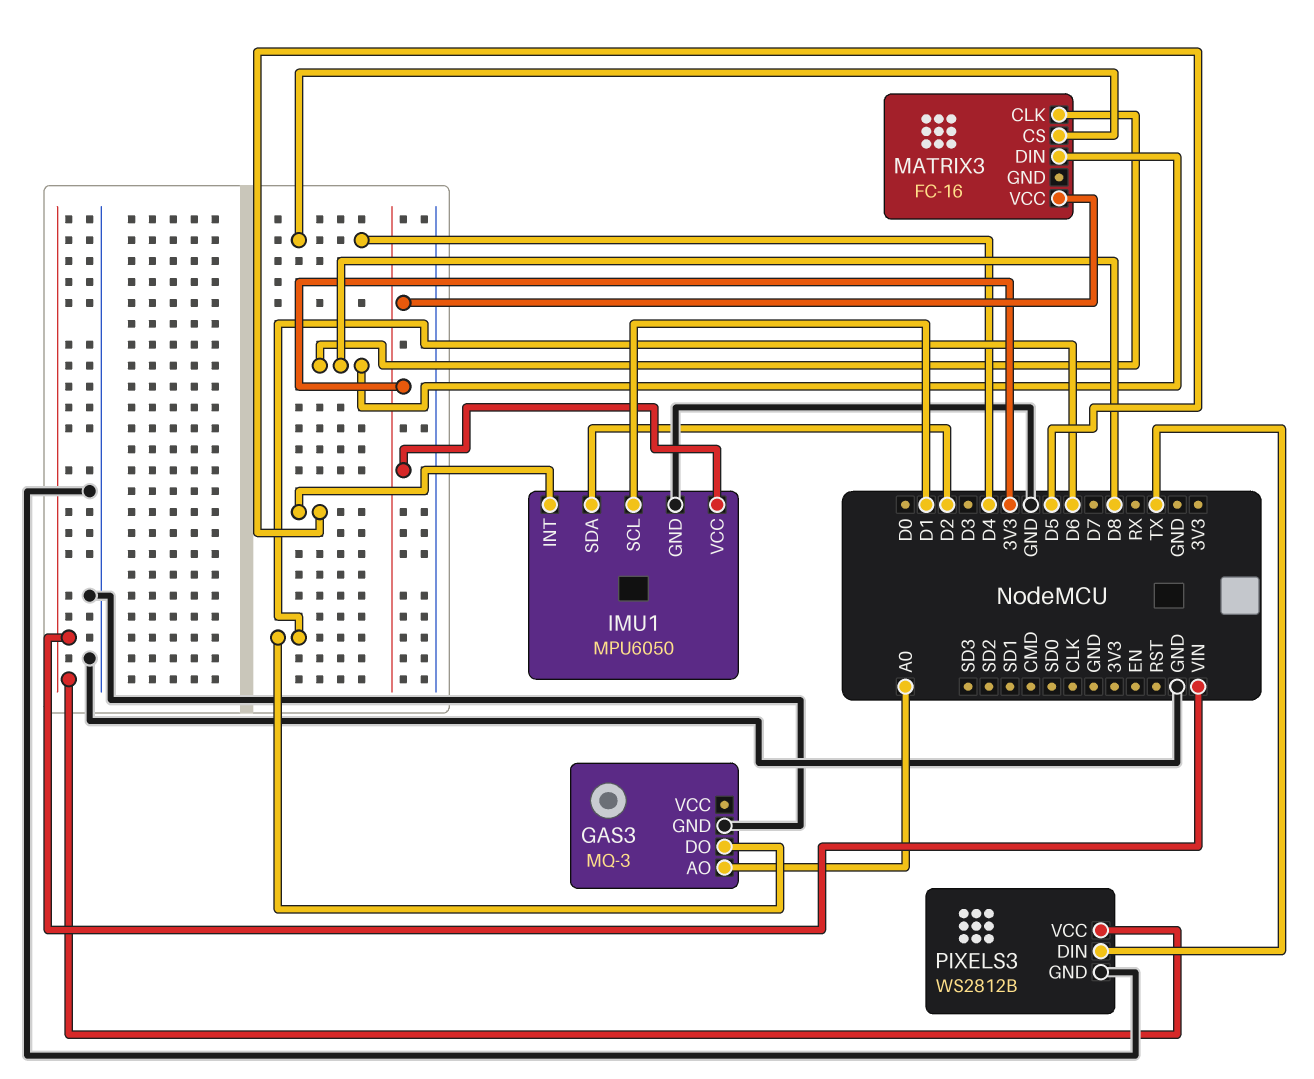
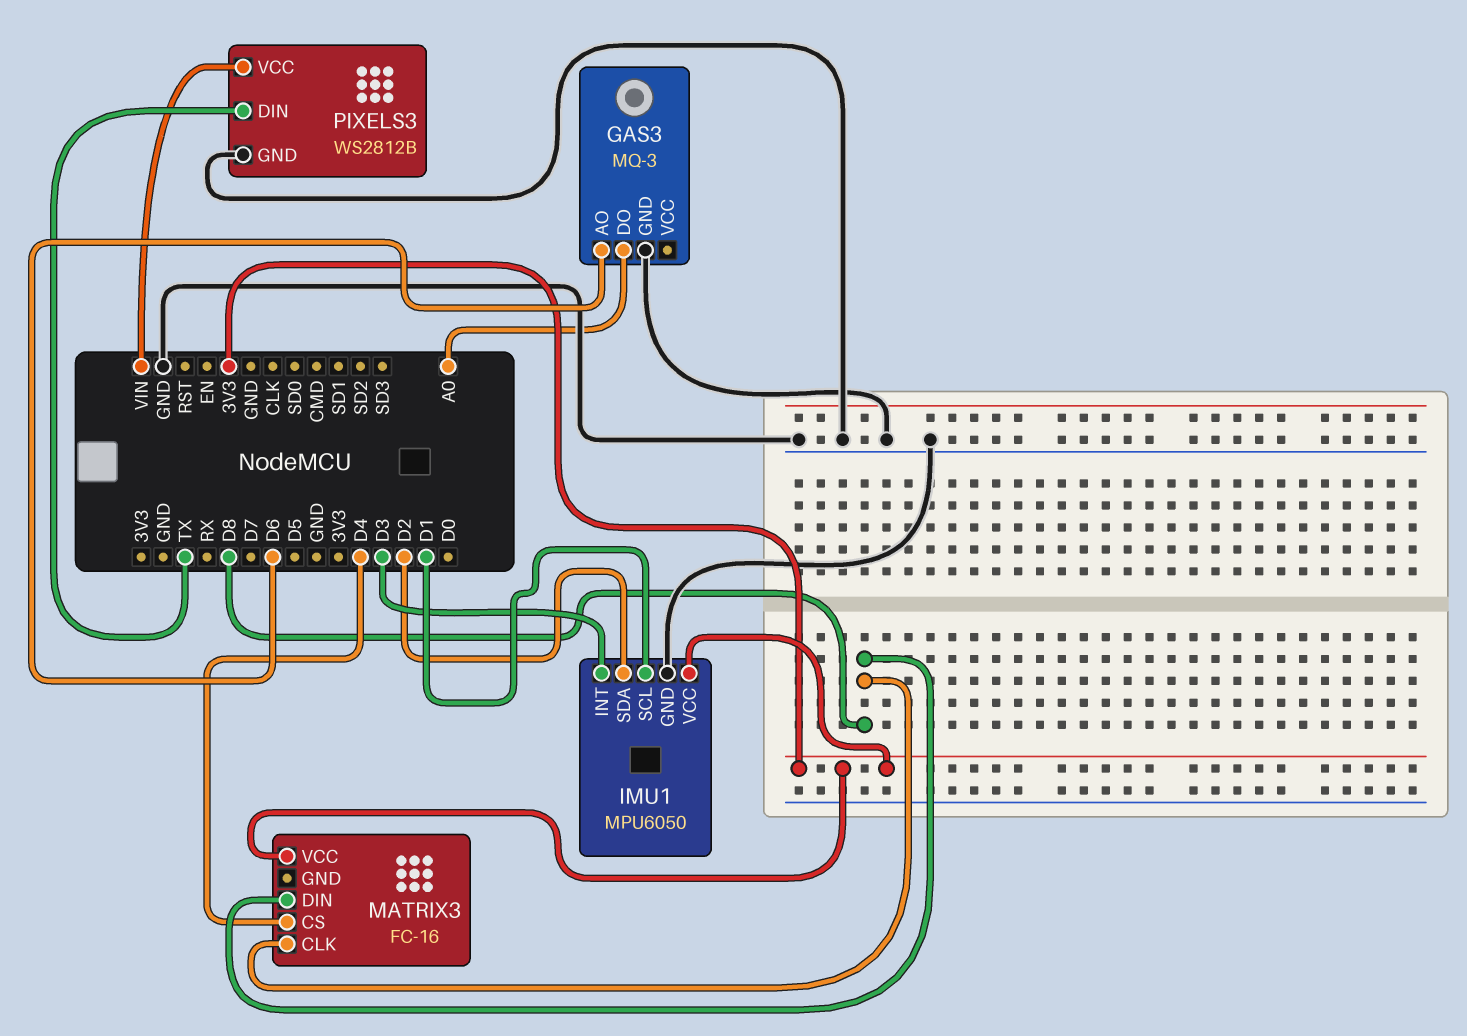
GAS3 pin AO: A0 -> D6
GAS3 pin DO: D6 -> A0
IMU1 pin INT: D5 -> D3

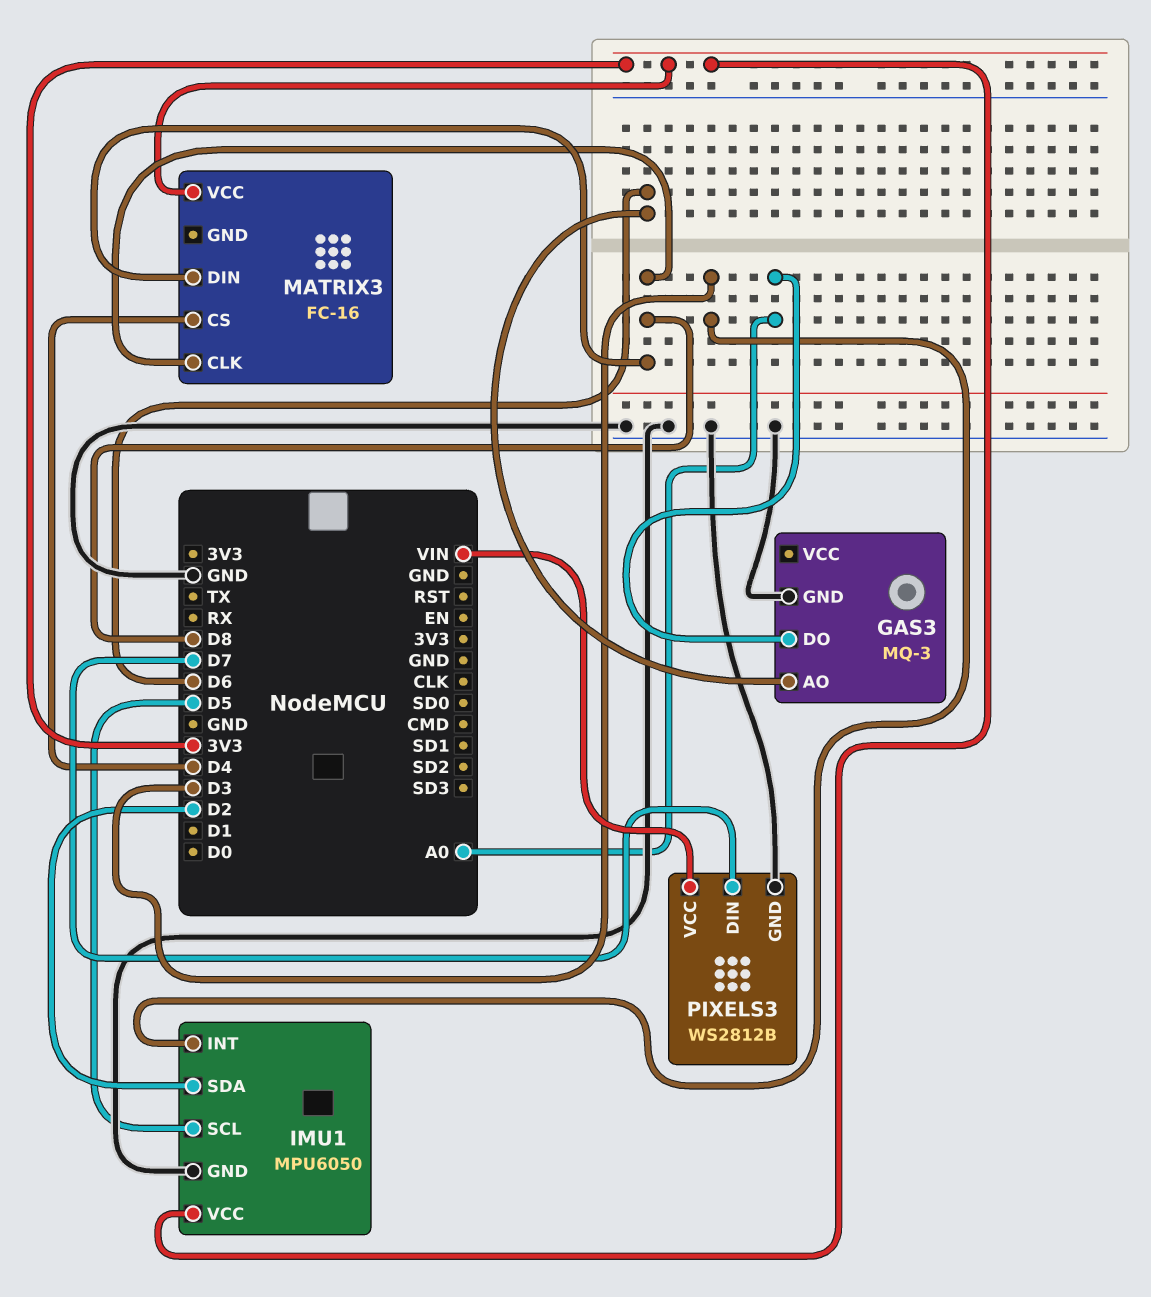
IMU1 pin SCL: D1 -> D5
PIXELS3 pin DIN: TX -> D7

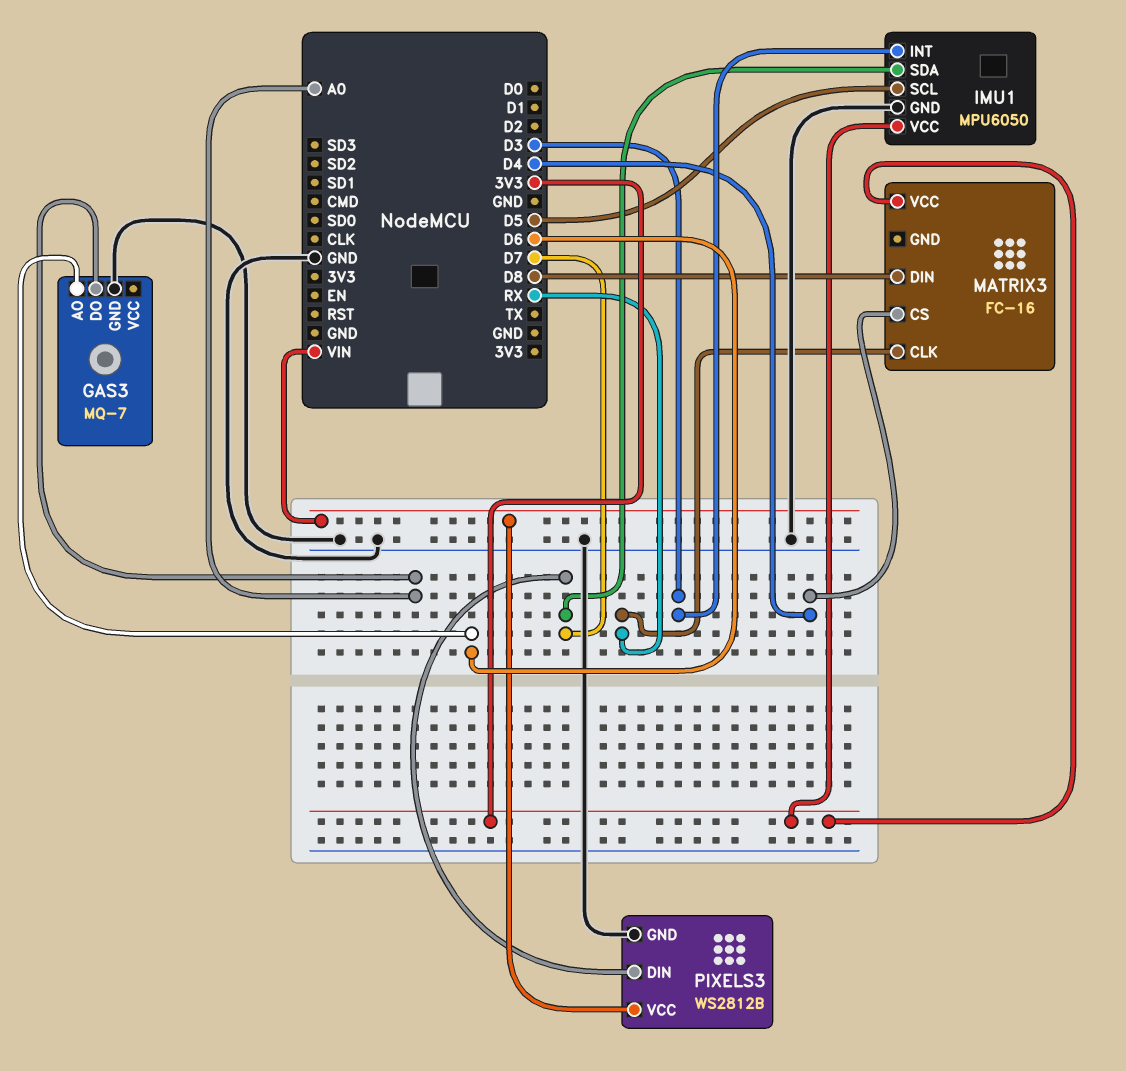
GAS3: MQ-3 -> MQ-7
IMU1 pin SDA: D2 -> D7
MATRIX3 pin CLK: D8 -> RX

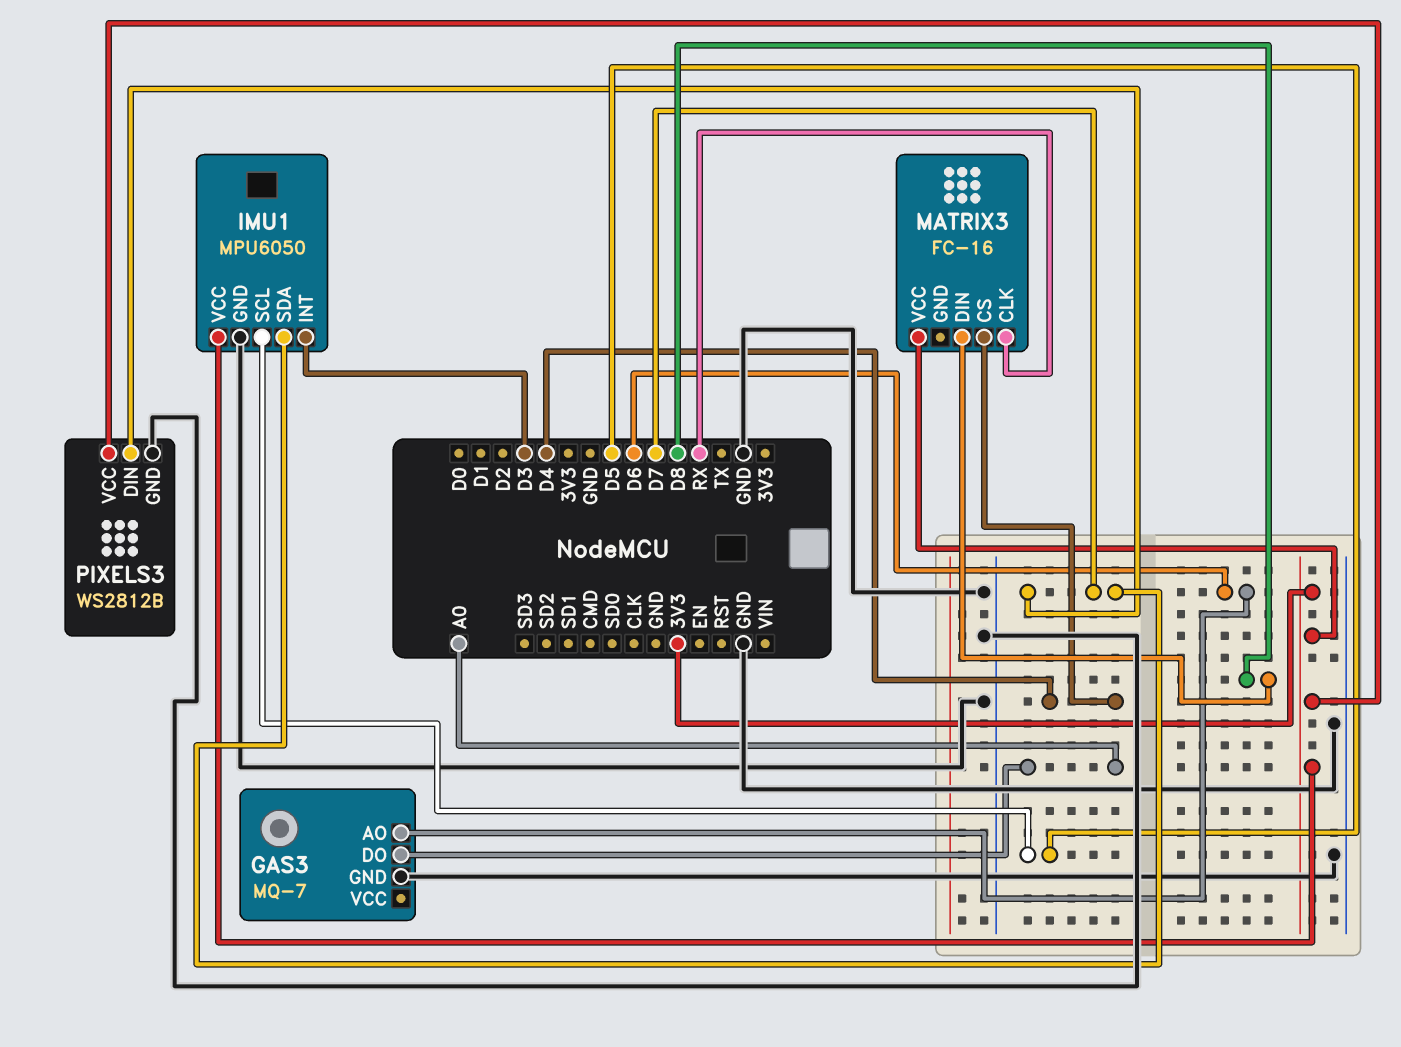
PIXELS3 pin VCC: VIN -> 3V3

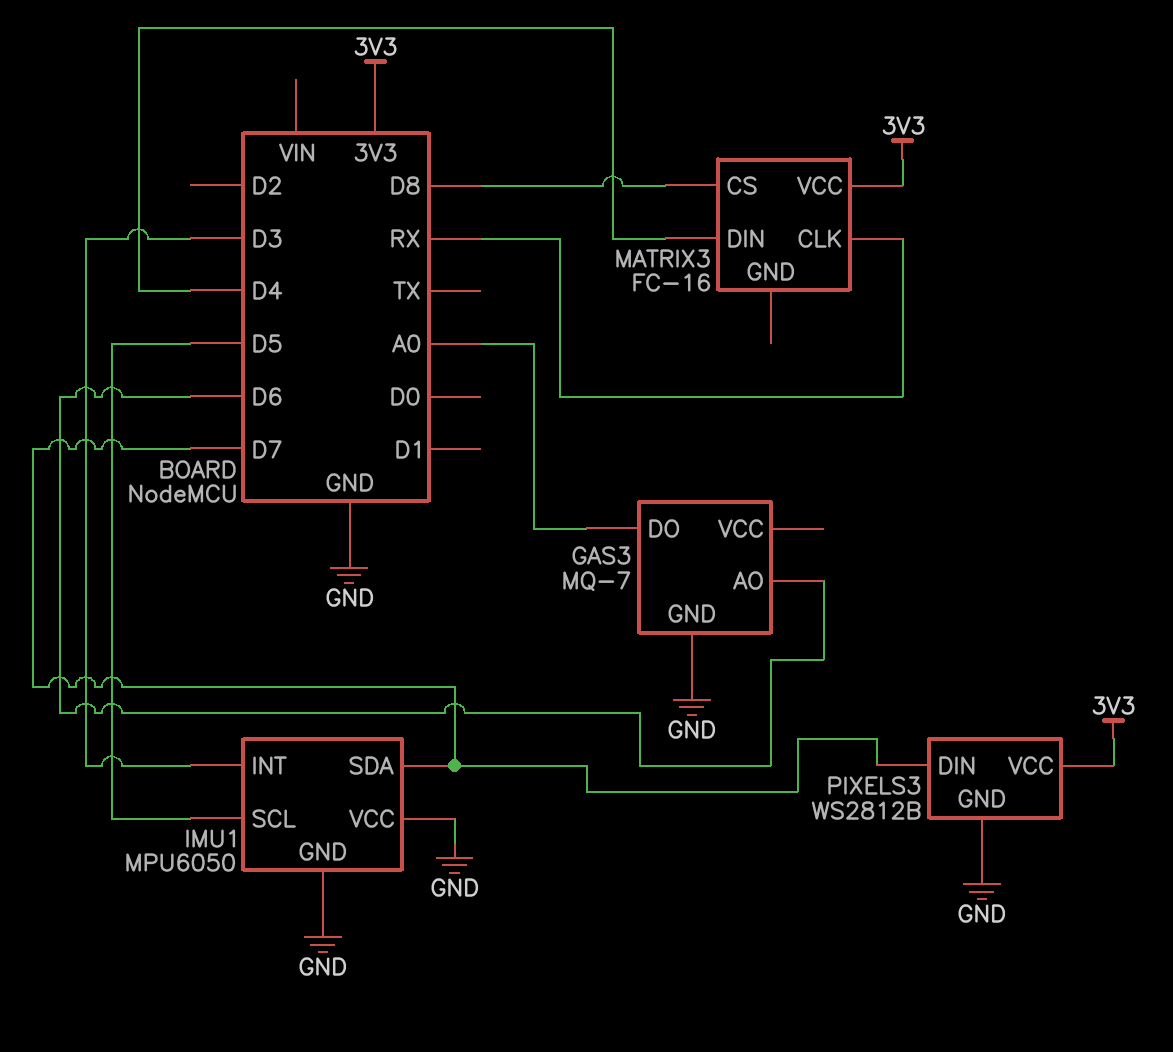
IMU1 pin VCC: 3V3 -> GND
MATRIX3 pin CS: D4 -> D8
MATRIX3 pin DIN: D8 -> D4

